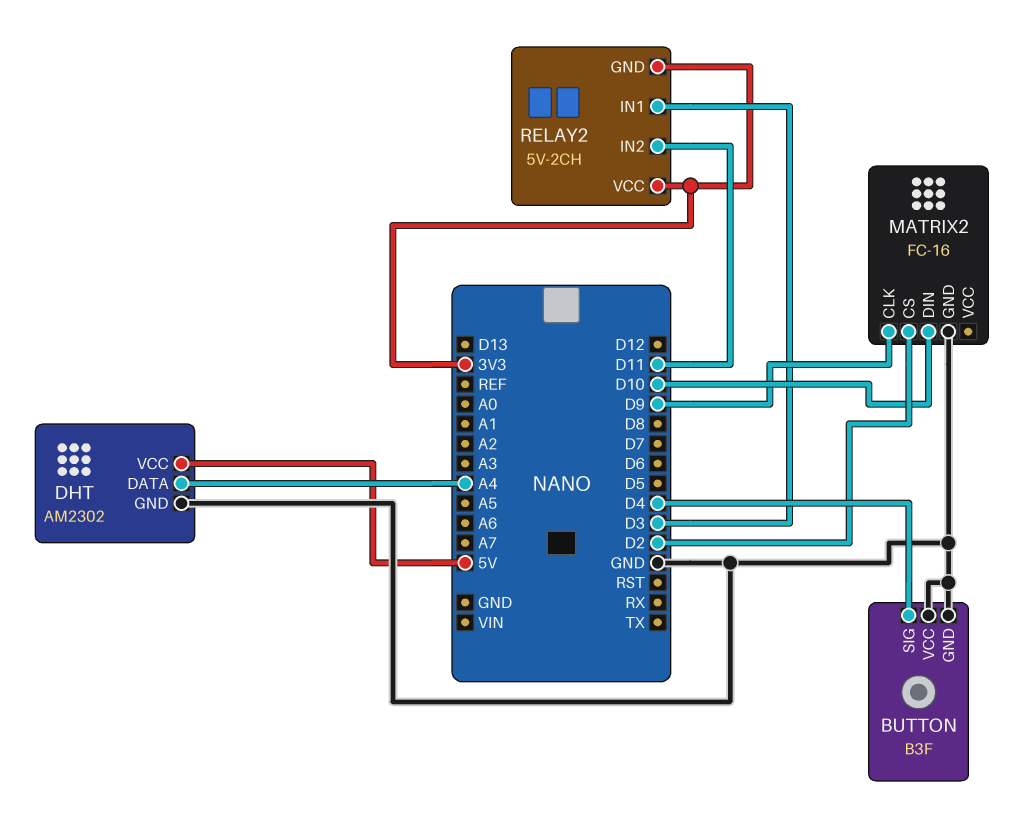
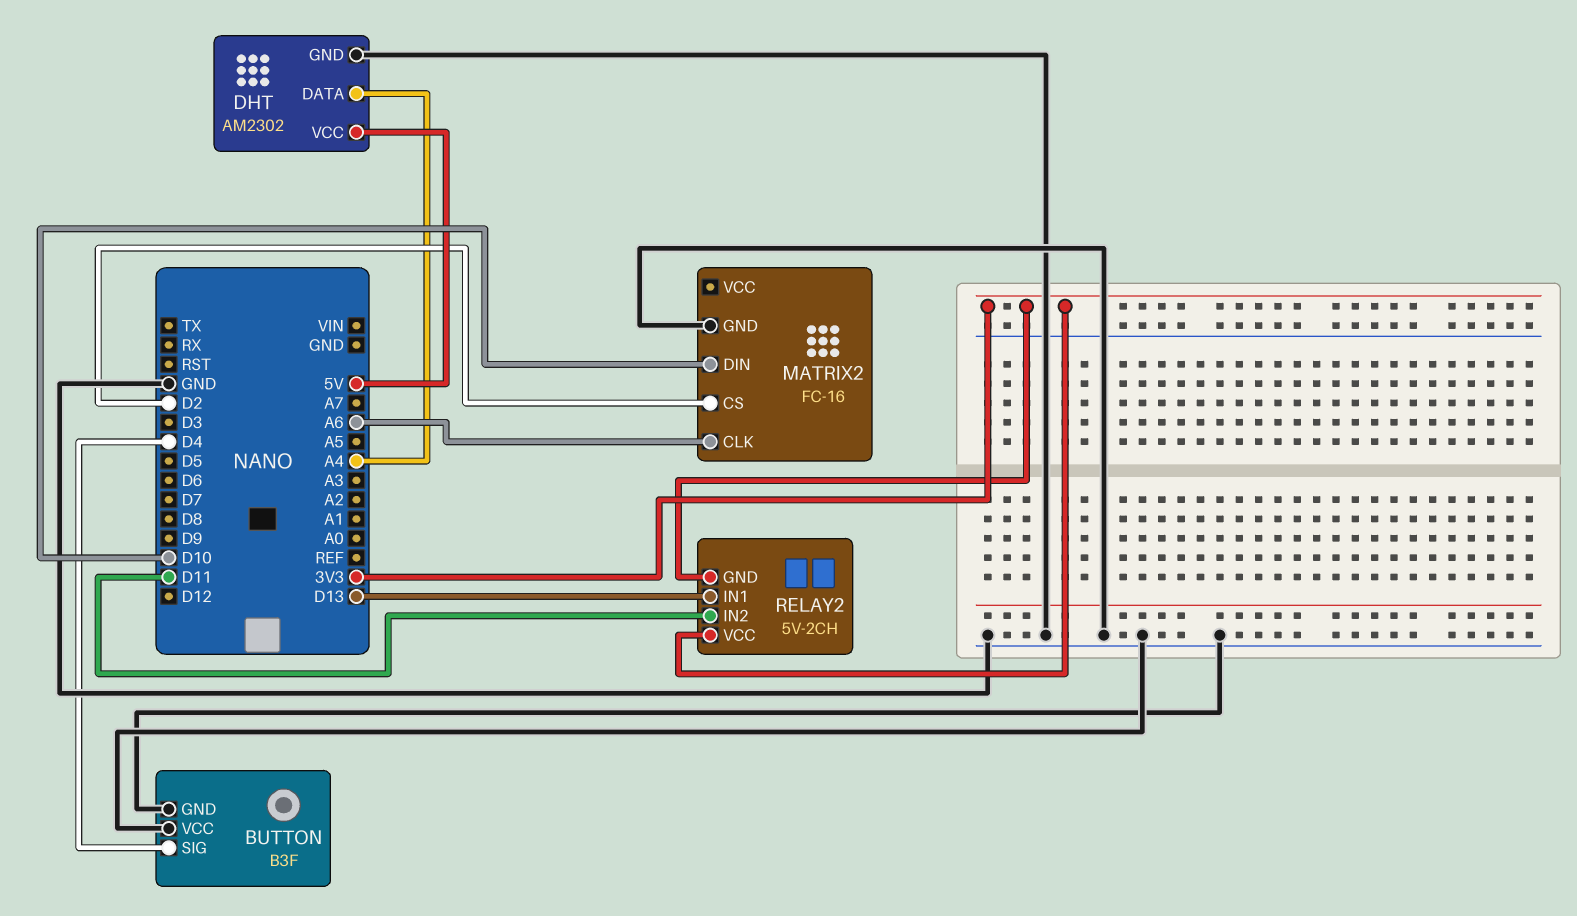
MATRIX2 pin CLK: D9 -> A6
RELAY2 pin IN1: D3 -> D13

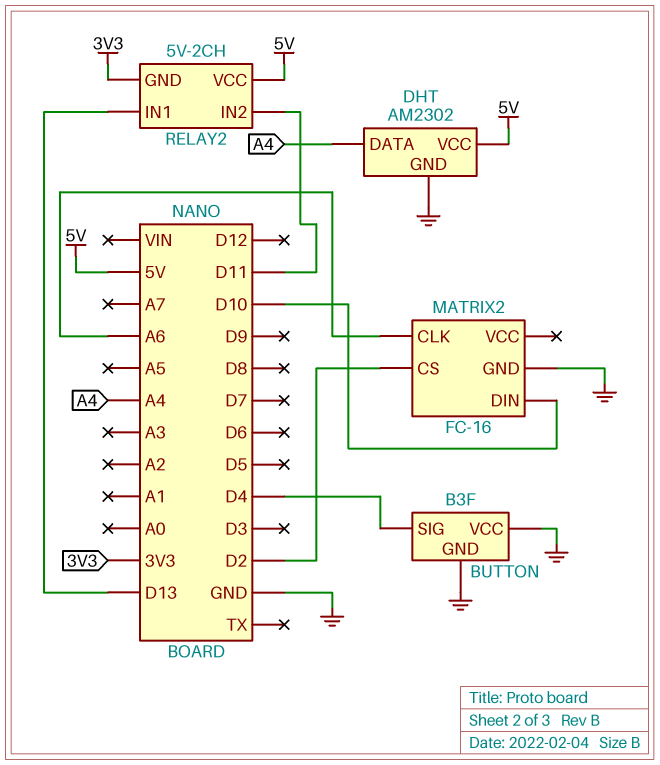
RELAY2 pin VCC: 3V3 -> 5V

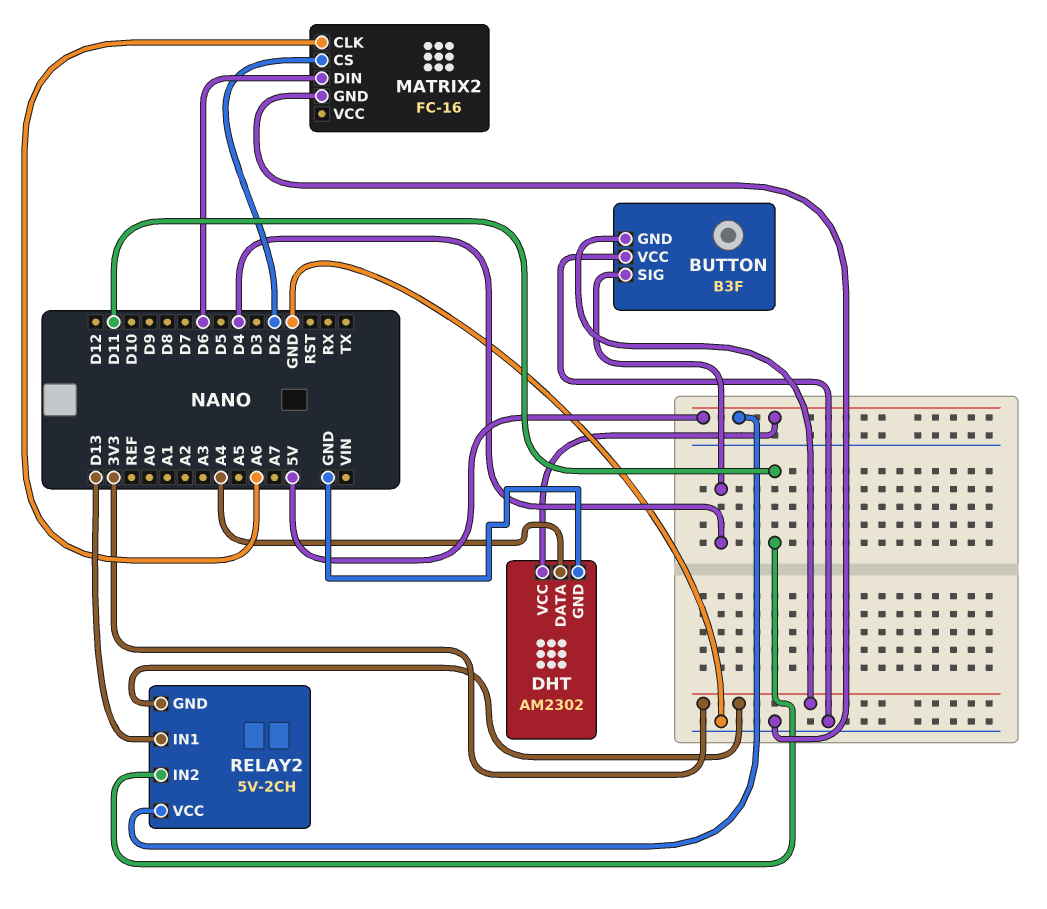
BUTTON pin GND: GND -> 3V3
MATRIX2 pin DIN: D10 -> D6

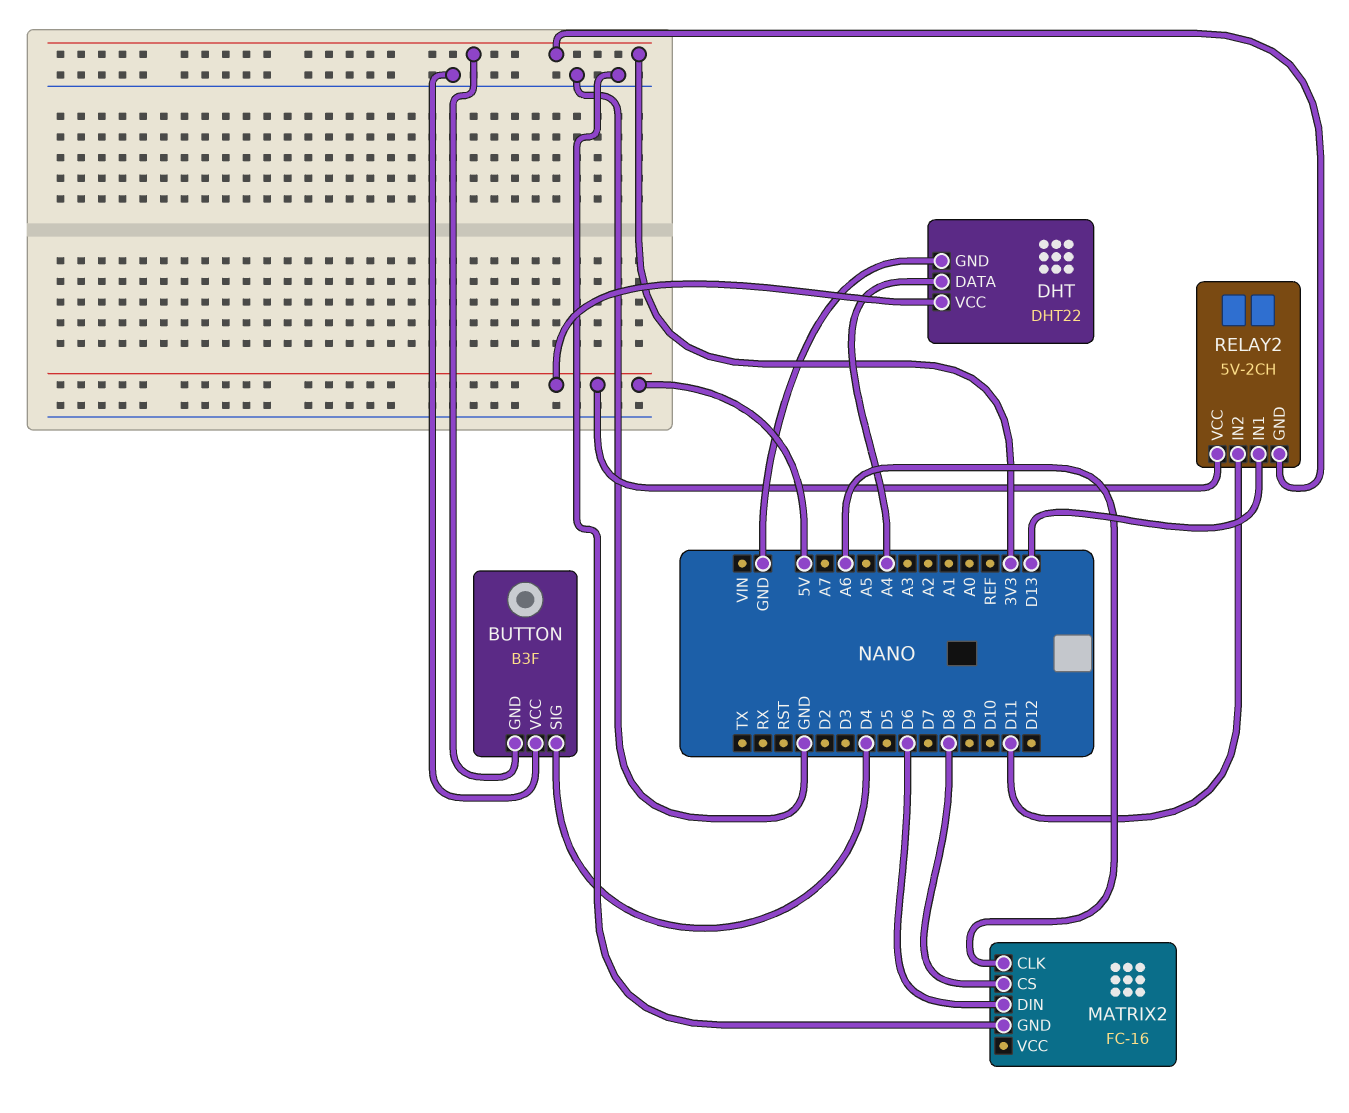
DHT: AM2302 -> DHT22
MATRIX2 pin CS: D2 -> D8

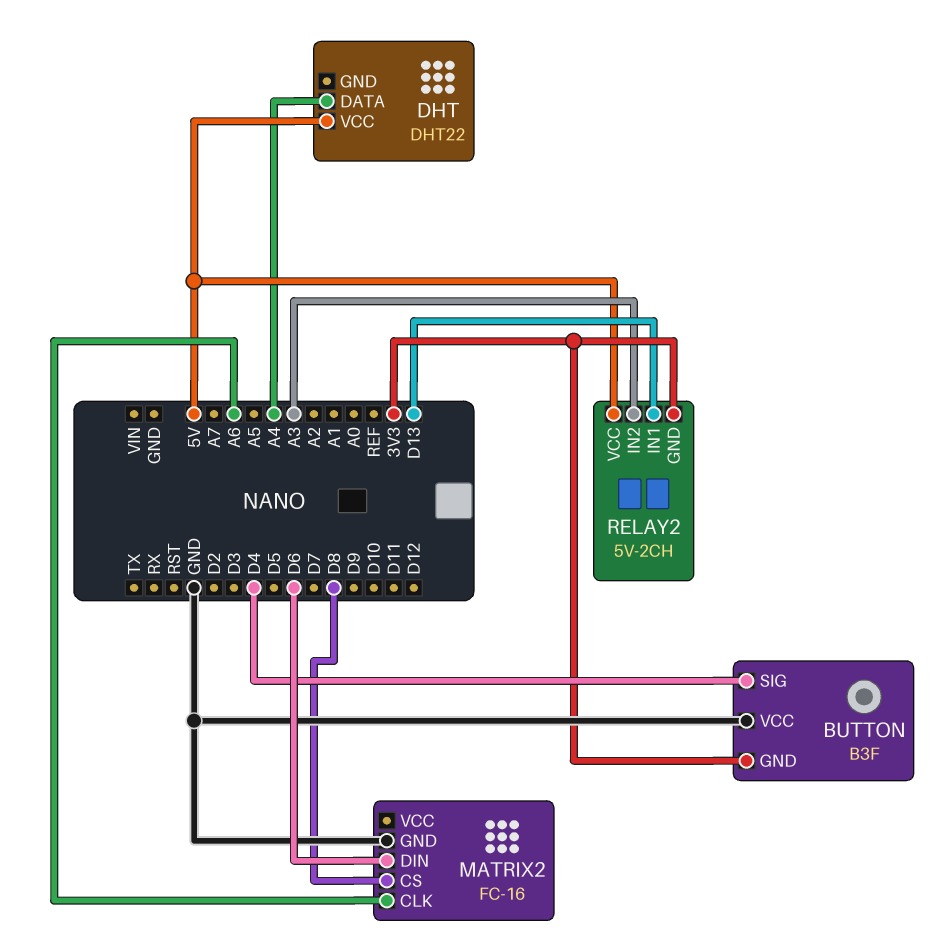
DHT pin GND: GND -> none
RELAY2 pin IN2: D11 -> A3

